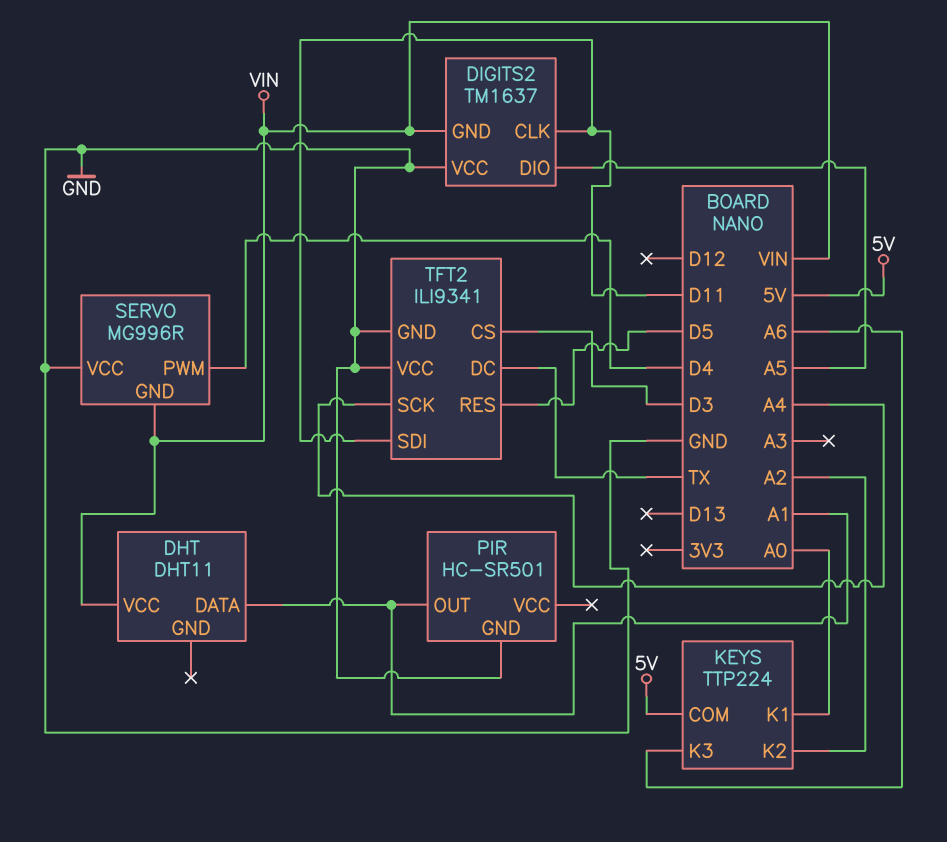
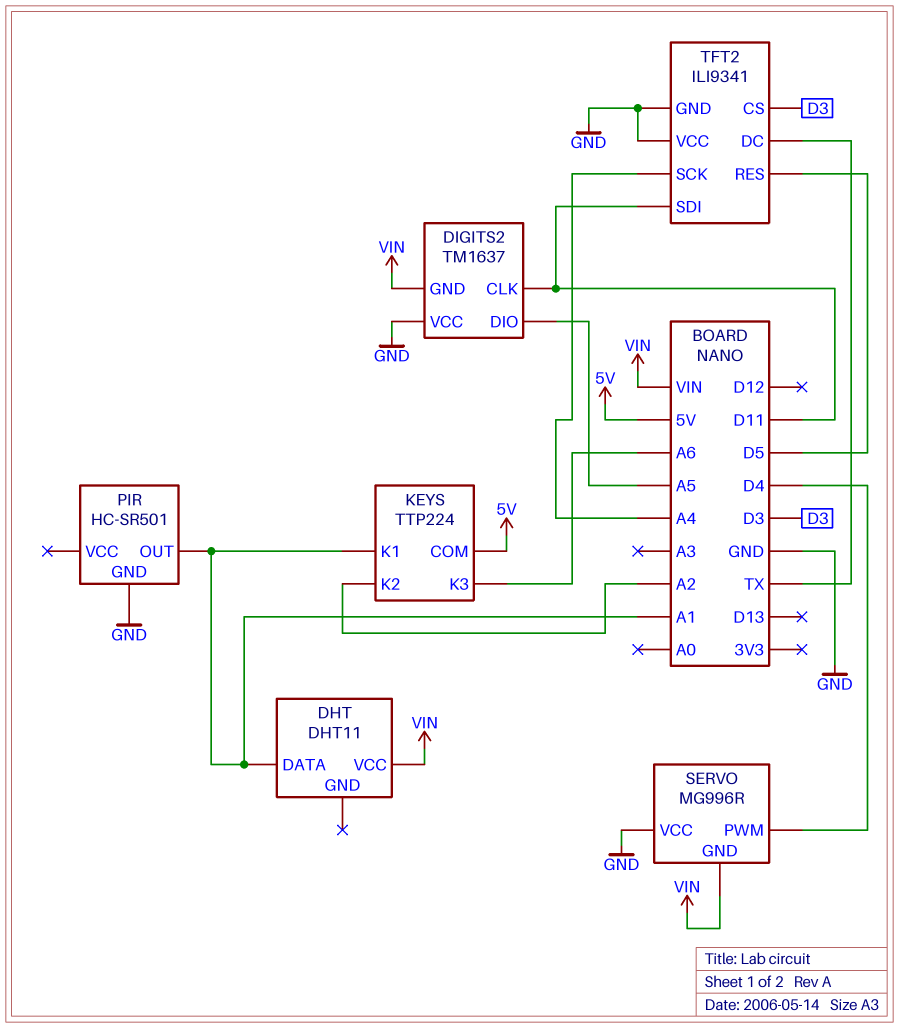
KEYS pin K1: A0 -> A1

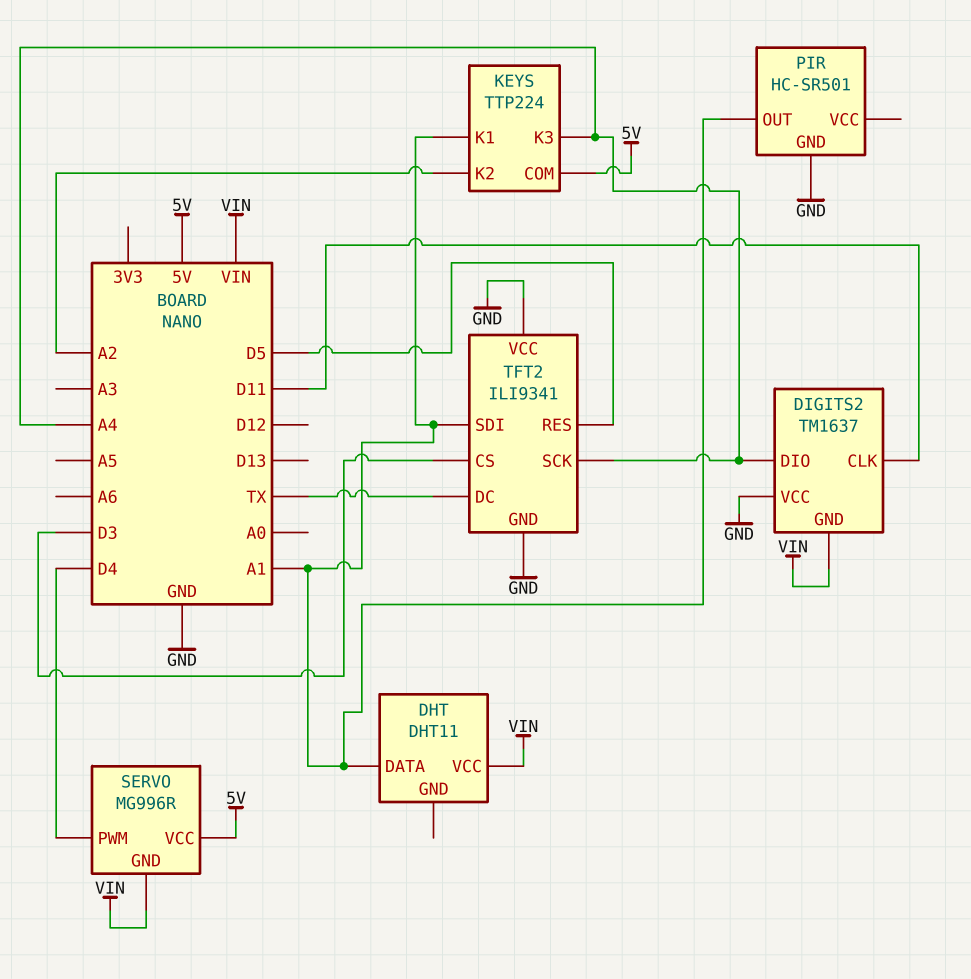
DIGITS2 pin DIO: A5 -> A4
KEYS pin K3: A6 -> A4
SERVO pin VCC: GND -> 5V
TFT2 pin SDI: D11 -> A1

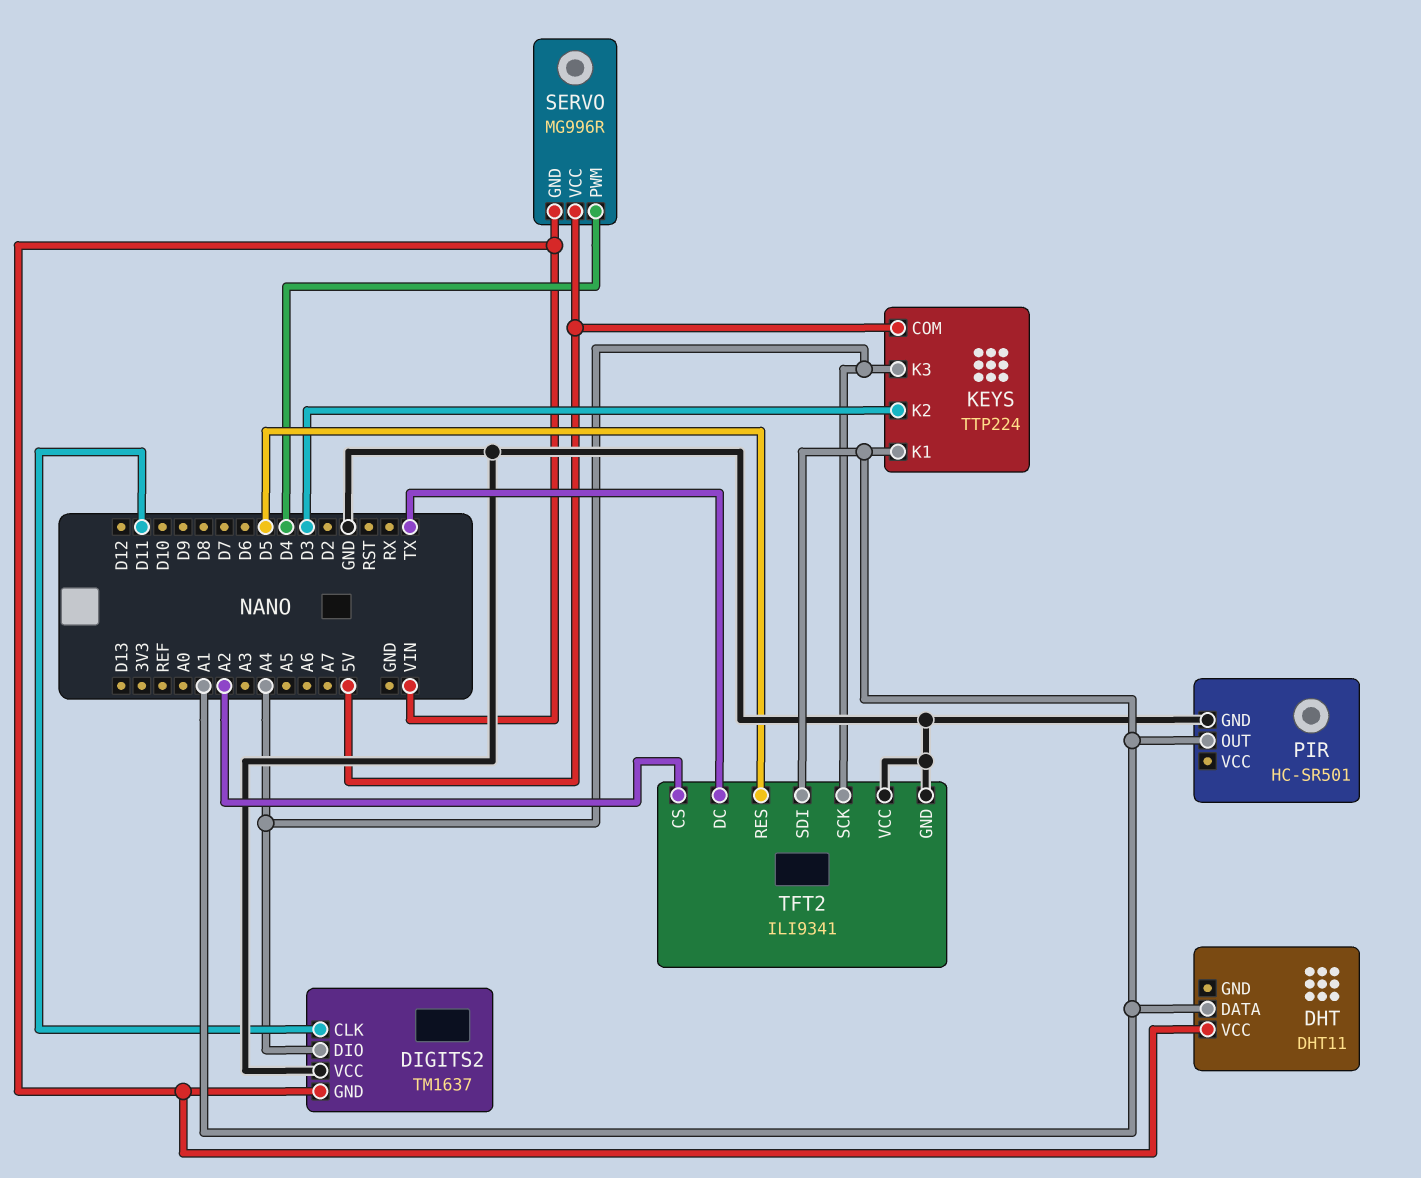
KEYS pin K2: A2 -> D3
TFT2 pin CS: D3 -> A2

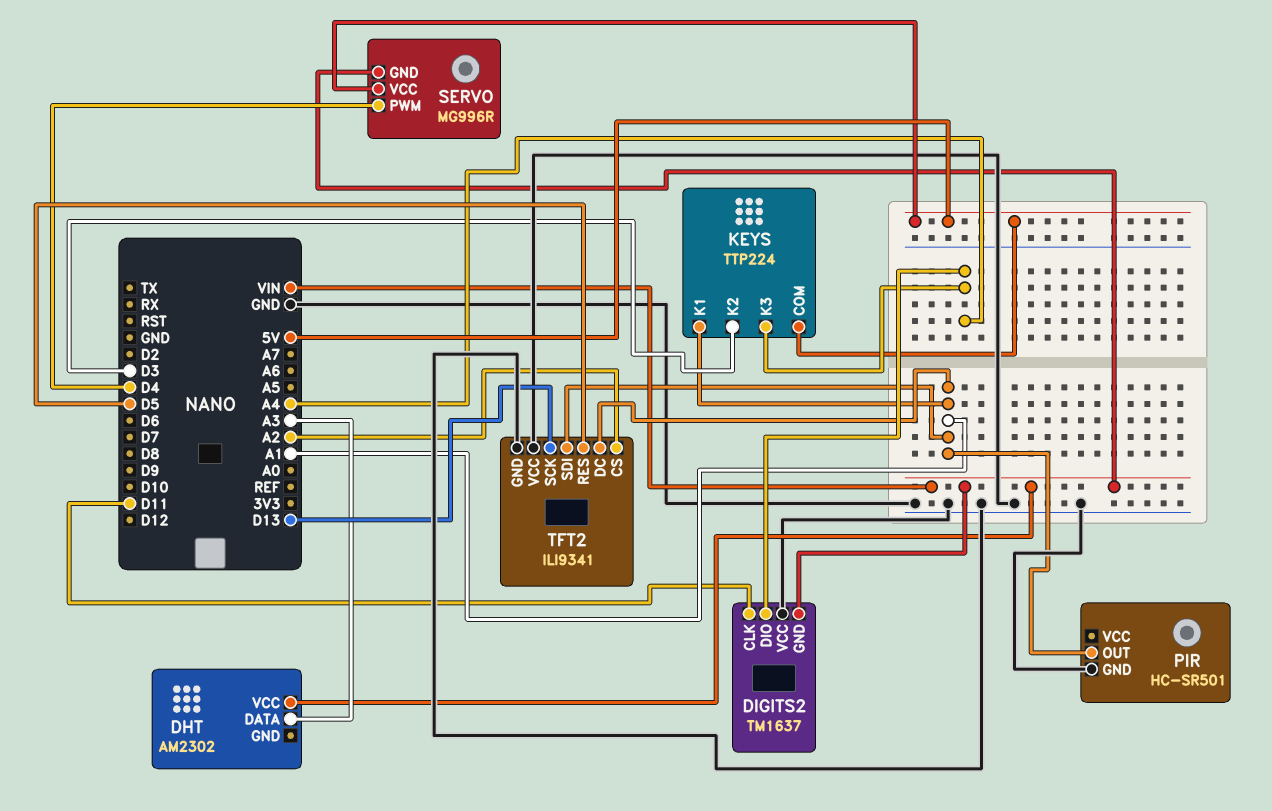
DHT: DHT11 -> AM2302
DHT pin DATA: A1 -> A3
TFT2 pin DC: TX -> A1
TFT2 pin SCK: A4 -> D13

